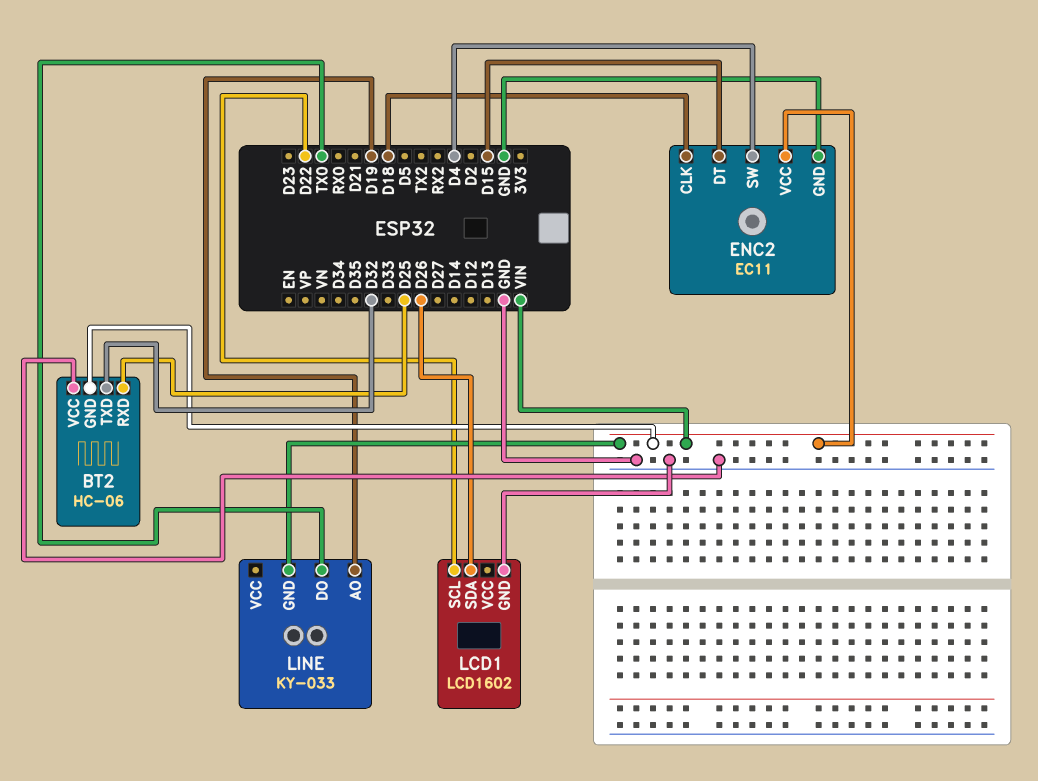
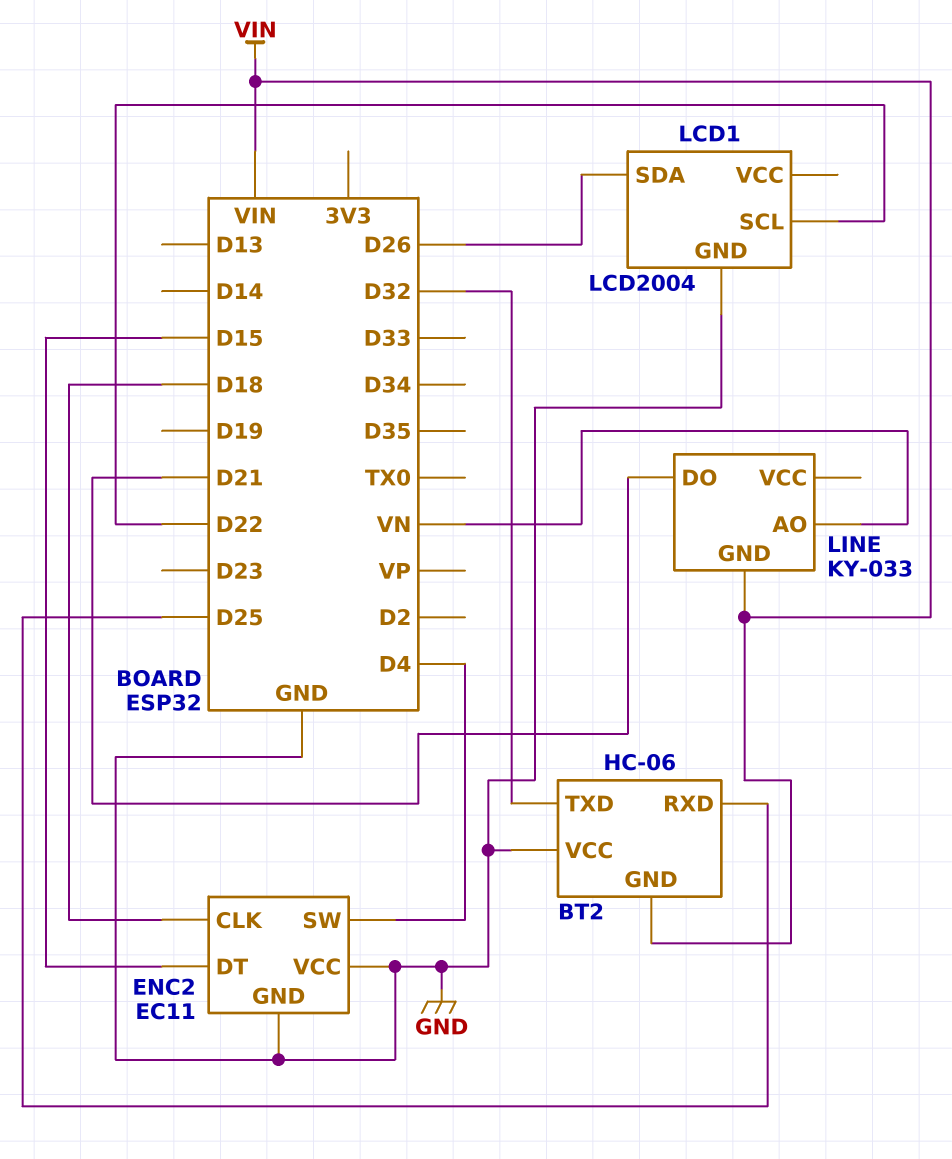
ENC2 pin VCC: VIN -> GND
LCD1: LCD1602 -> LCD2004
LINE pin AO: D19 -> VN
LINE pin DO: TX0 -> D21

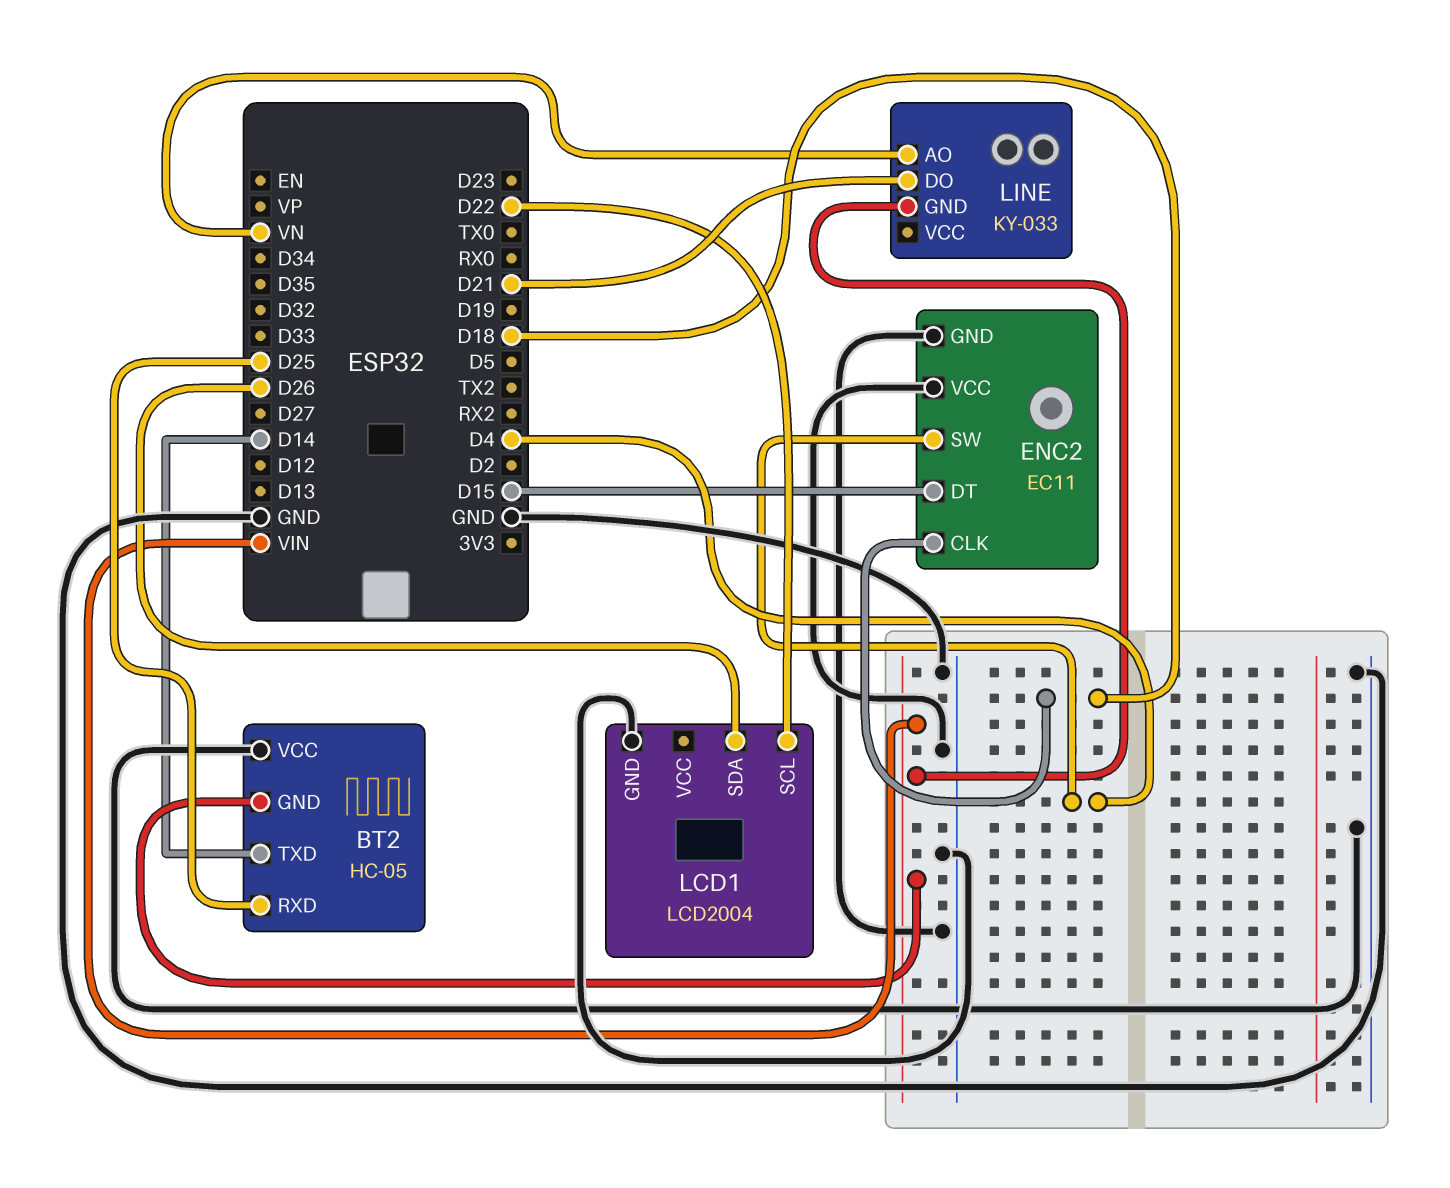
BT2: HC-06 -> HC-05
BT2 pin TXD: D32 -> D14

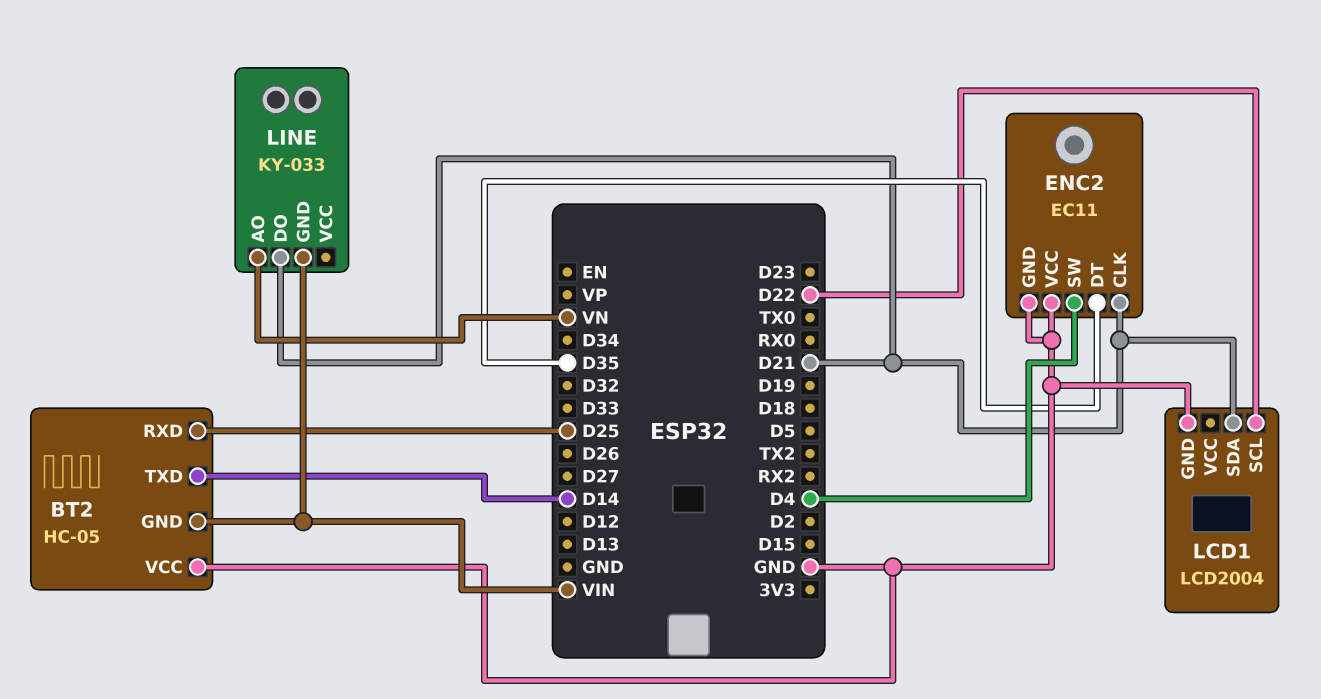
ENC2 pin CLK: D18 -> D21
ENC2 pin DT: D15 -> D35
LCD1 pin SDA: D26 -> D21

